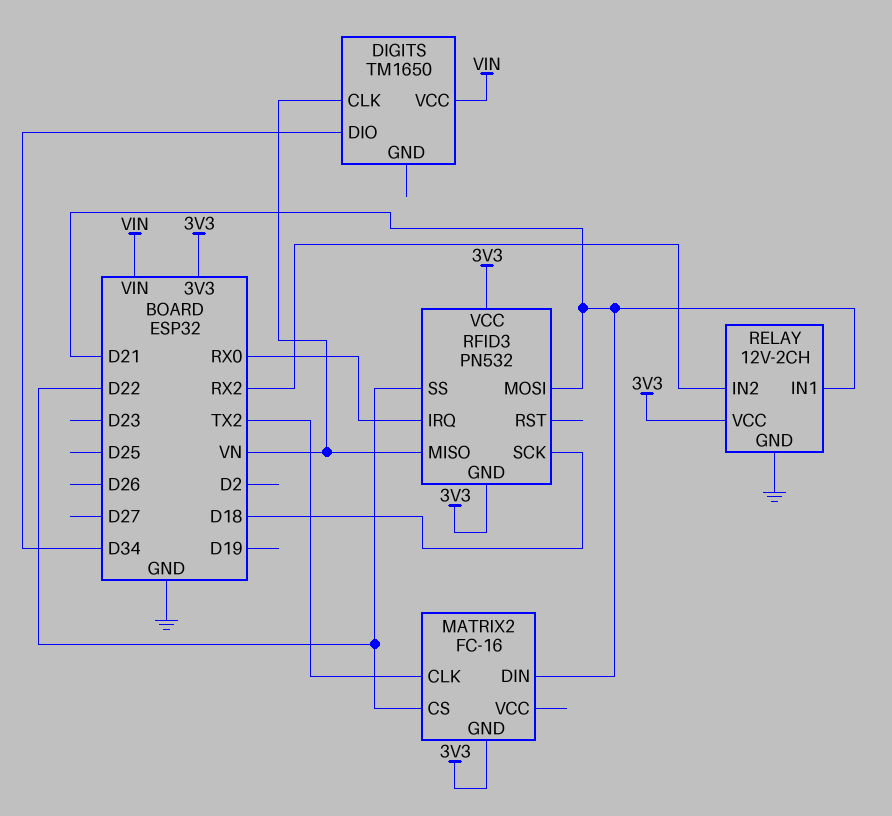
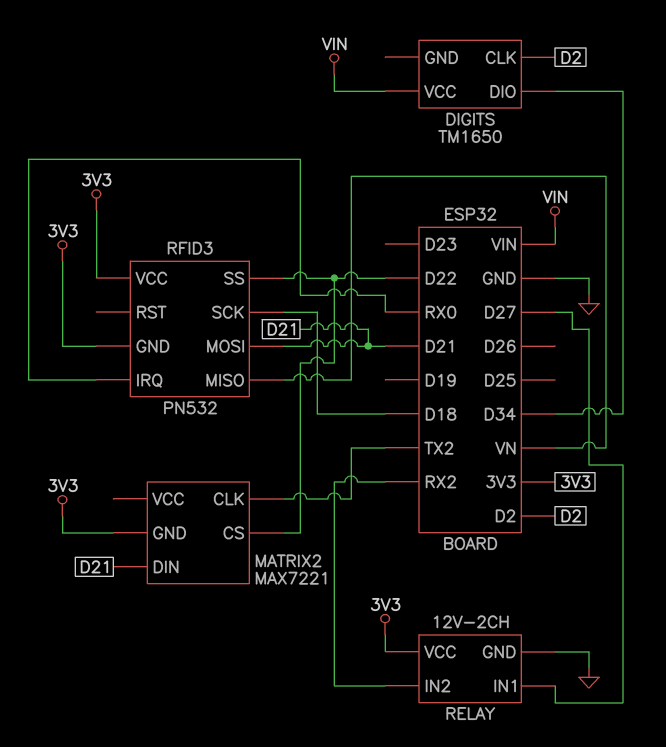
DIGITS pin CLK: VN -> D2
MATRIX2: FC-16 -> MAX7221
RELAY pin IN1: D21 -> D27

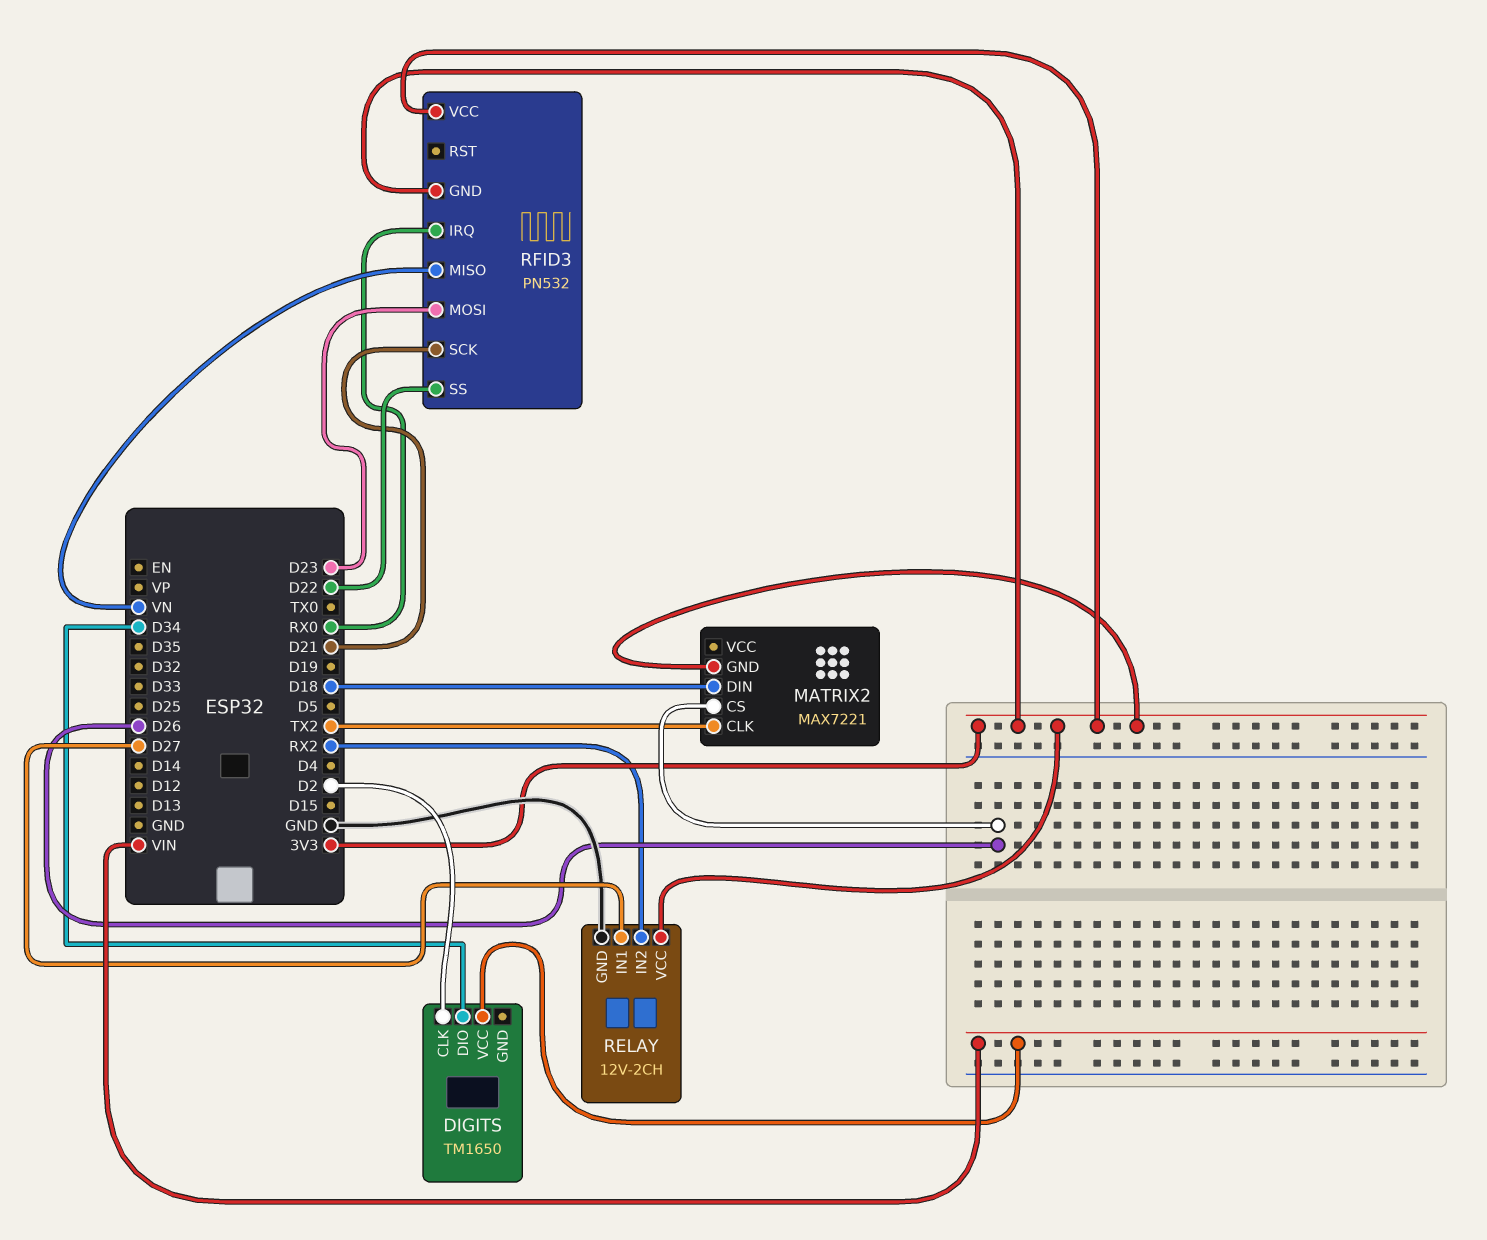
MATRIX2 pin CS: D22 -> D26
MATRIX2 pin DIN: D21 -> D18
RFID3 pin MOSI: D21 -> D23
RFID3 pin SCK: D18 -> D21

